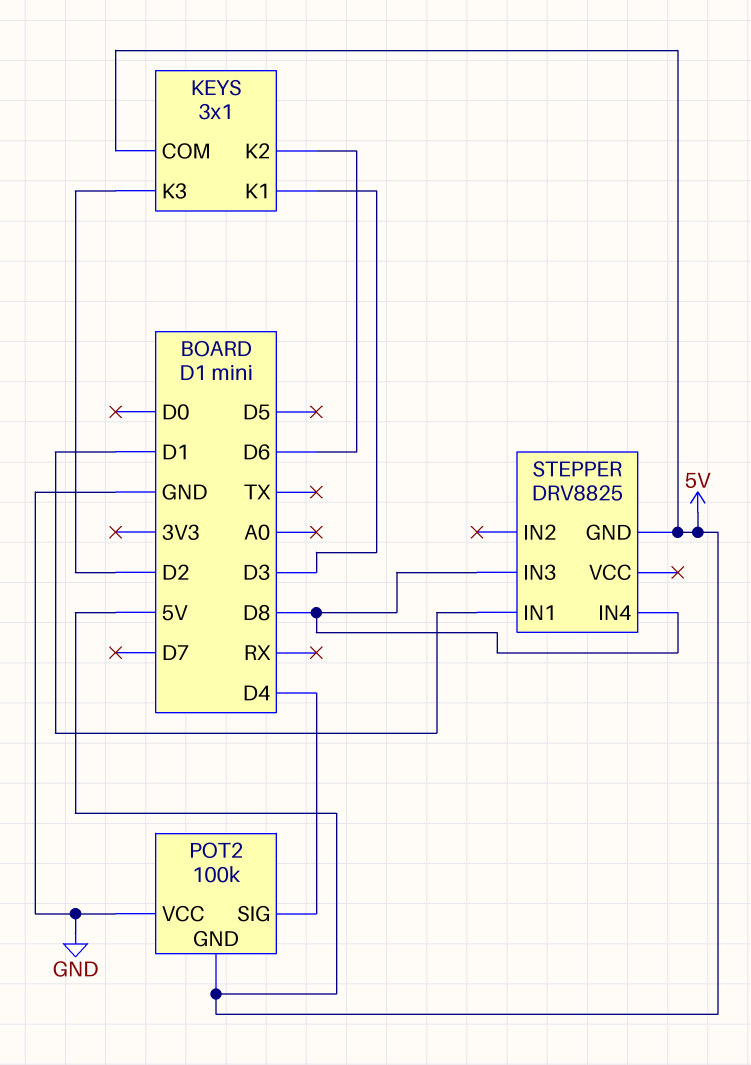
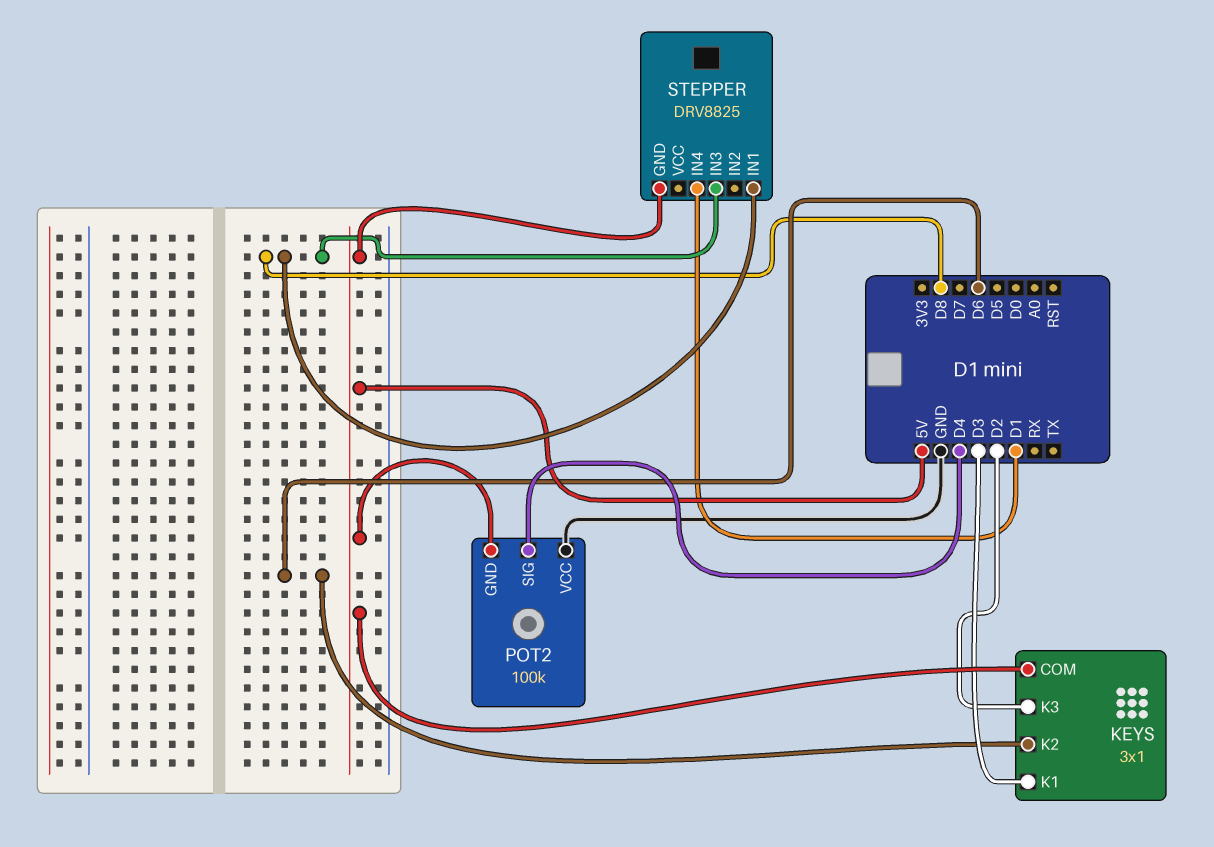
STEPPER pin IN1: D1 -> D8
STEPPER pin IN4: D8 -> D1

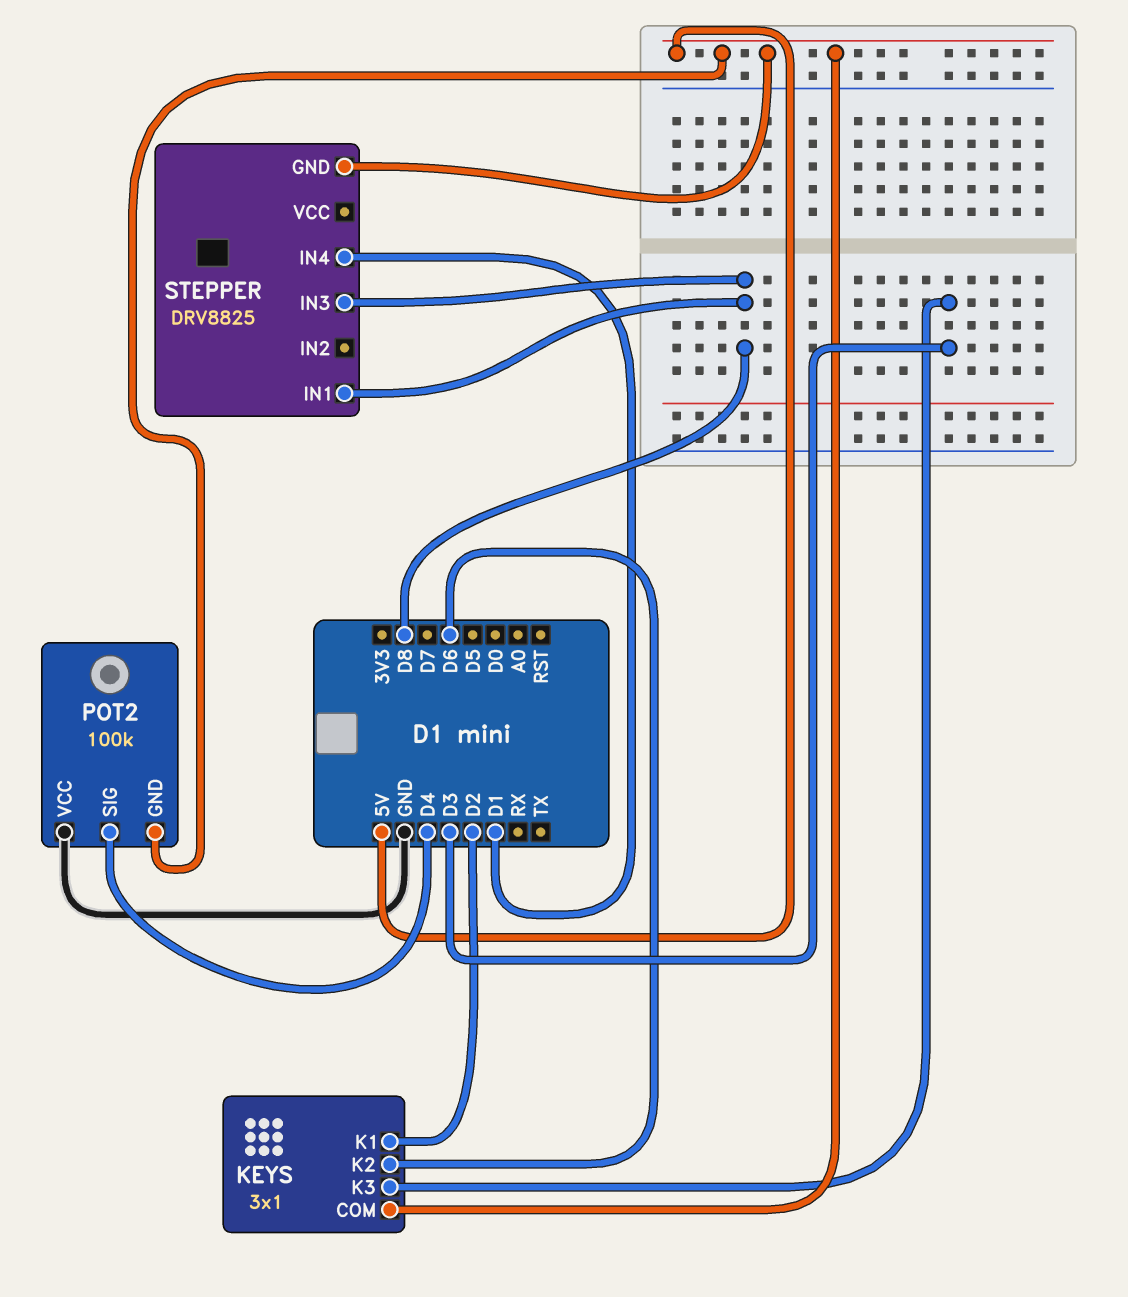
KEYS pin K1: D3 -> D2
KEYS pin K3: D2 -> D3

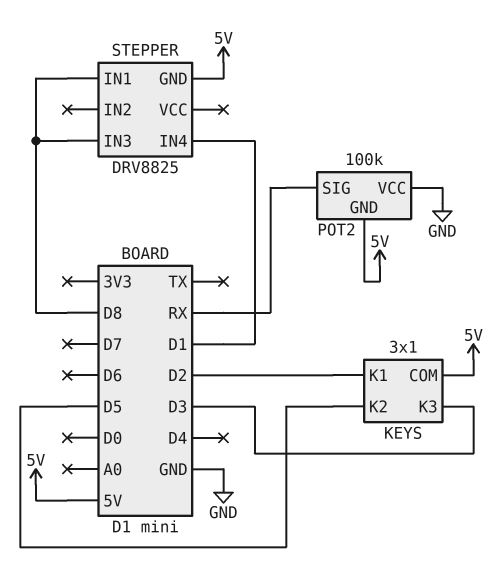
KEYS pin K2: D6 -> D5
POT2 pin SIG: D4 -> RX

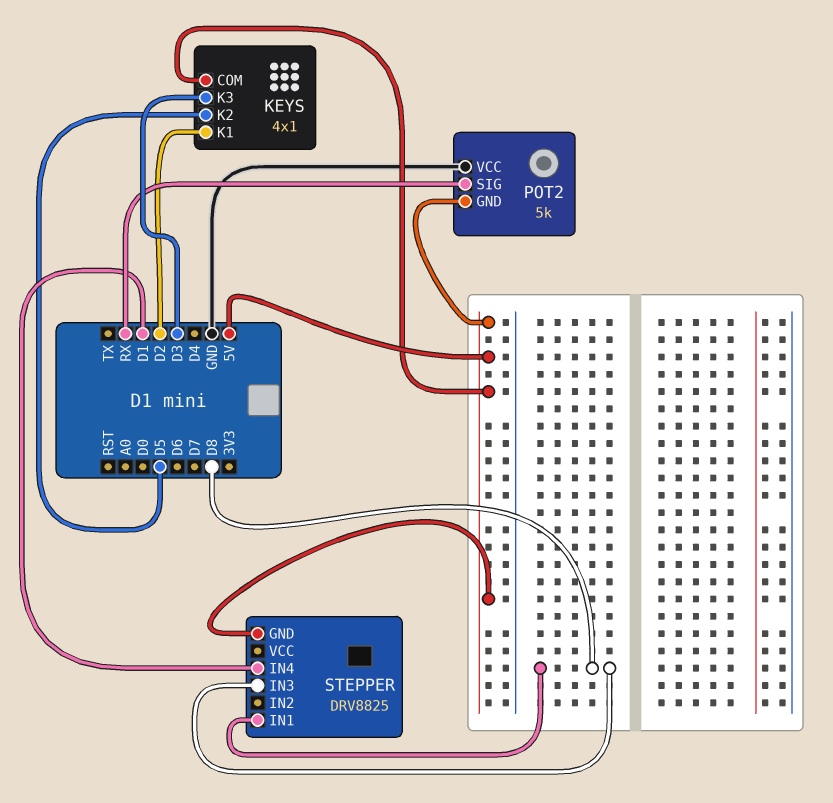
KEYS: 3x1 -> 4x1
POT2: 100k -> 5k

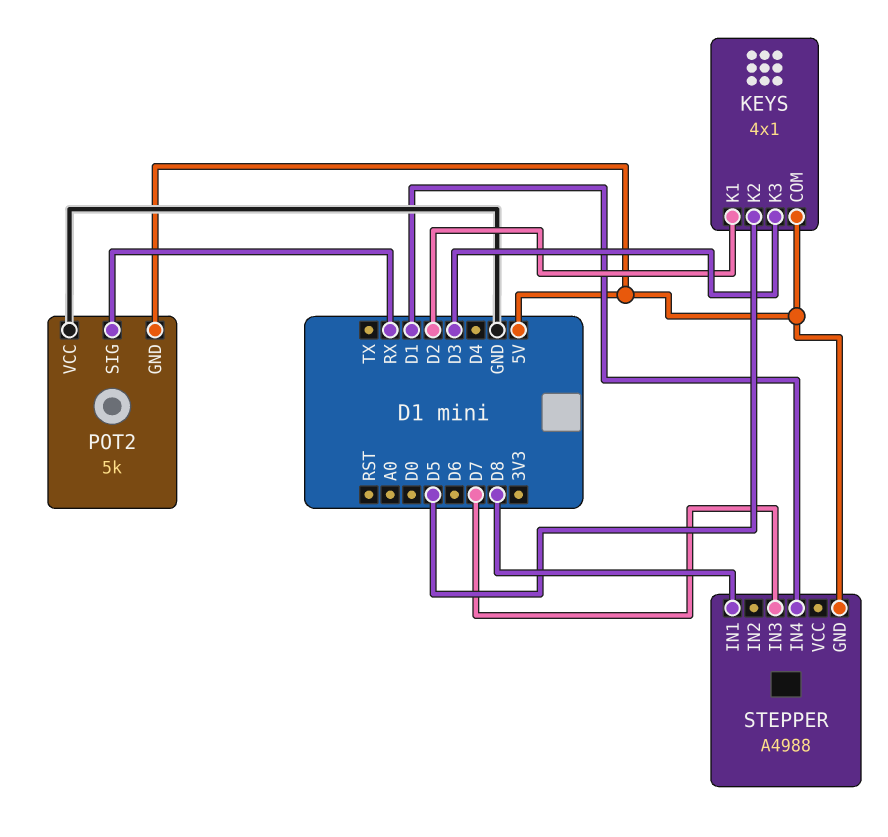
STEPPER: DRV8825 -> A4988
STEPPER pin IN3: D8 -> D7

